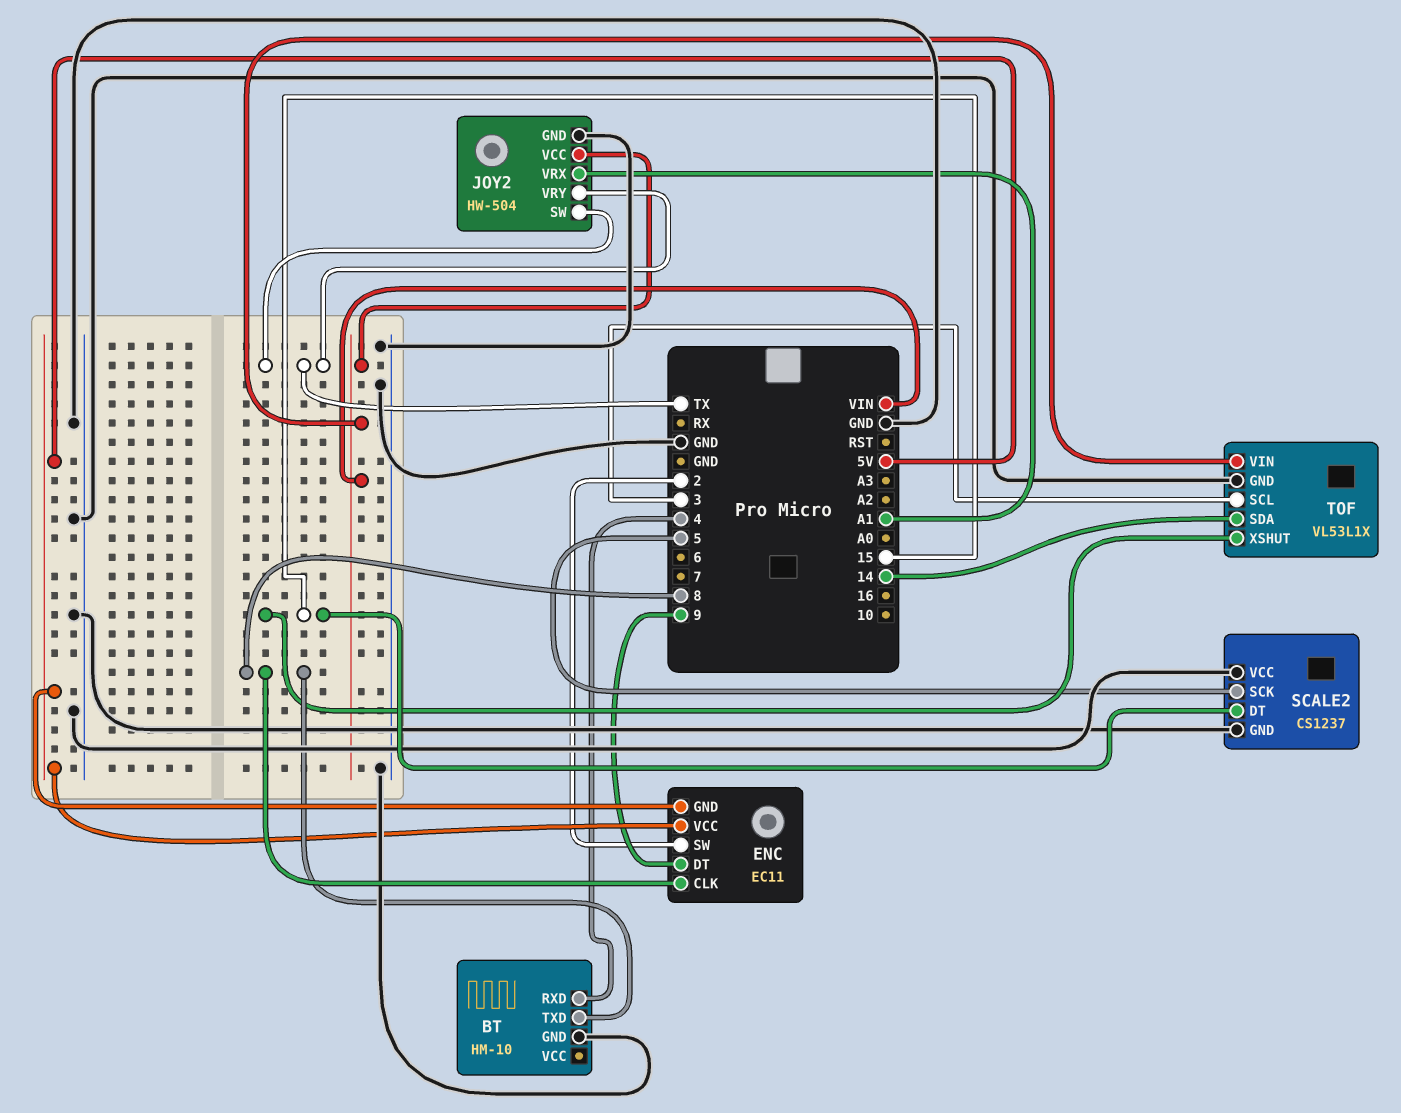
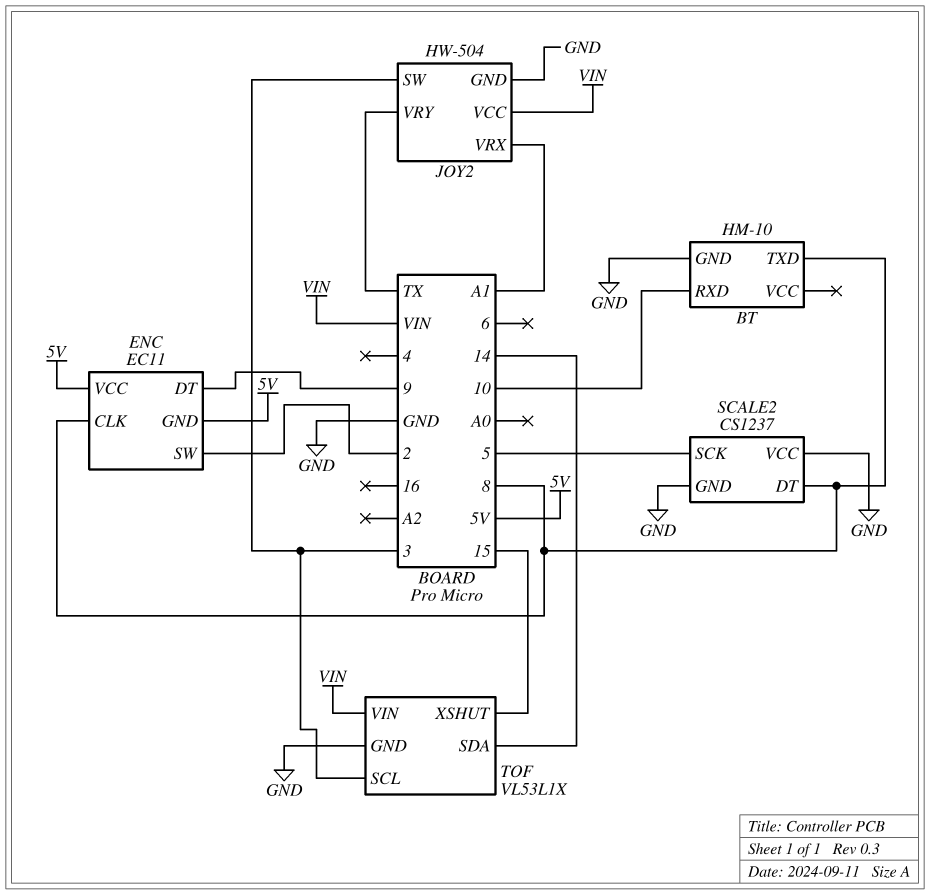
BT pin RXD: 4 -> 10
JOY2 pin SW: TX -> 3
SCALE2 pin DT: 15 -> 8

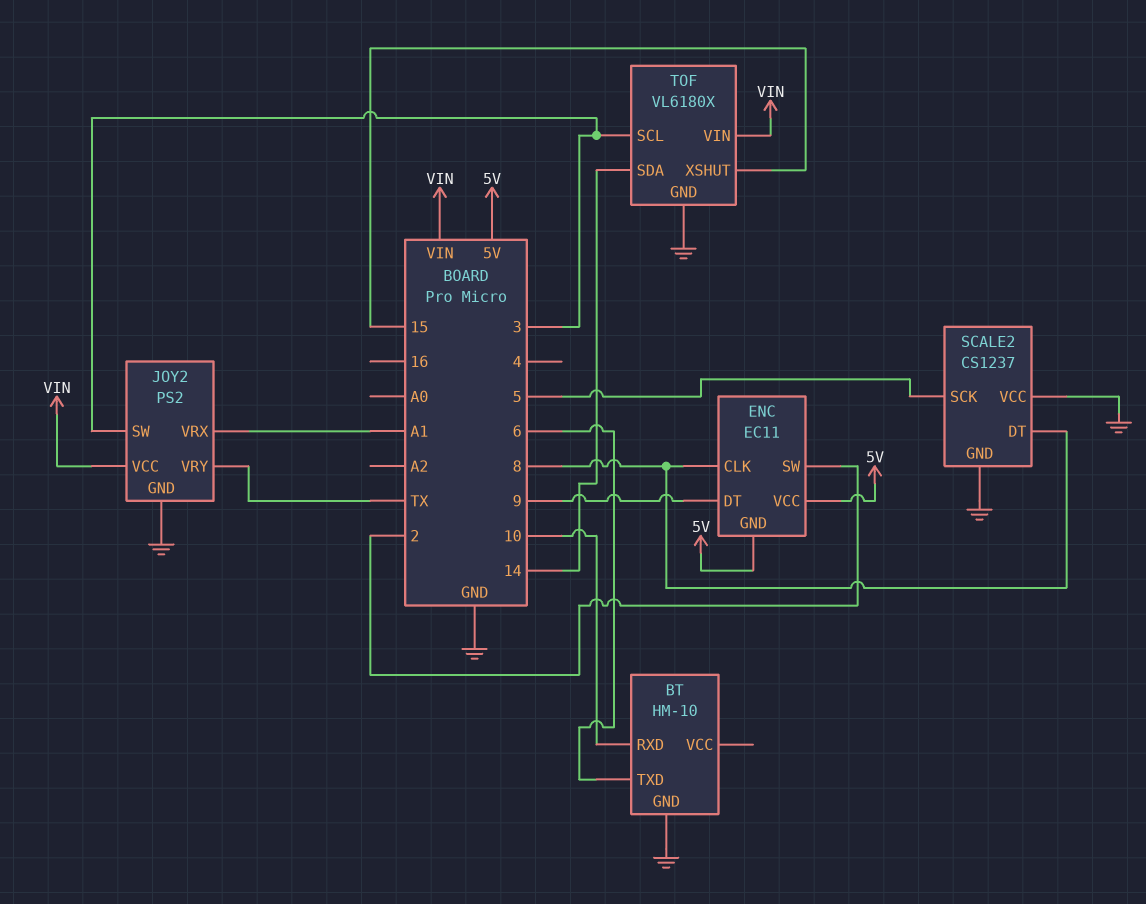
BT pin TXD: 8 -> 6
JOY2: HW-504 -> PS2
TOF: VL53L1X -> VL6180X

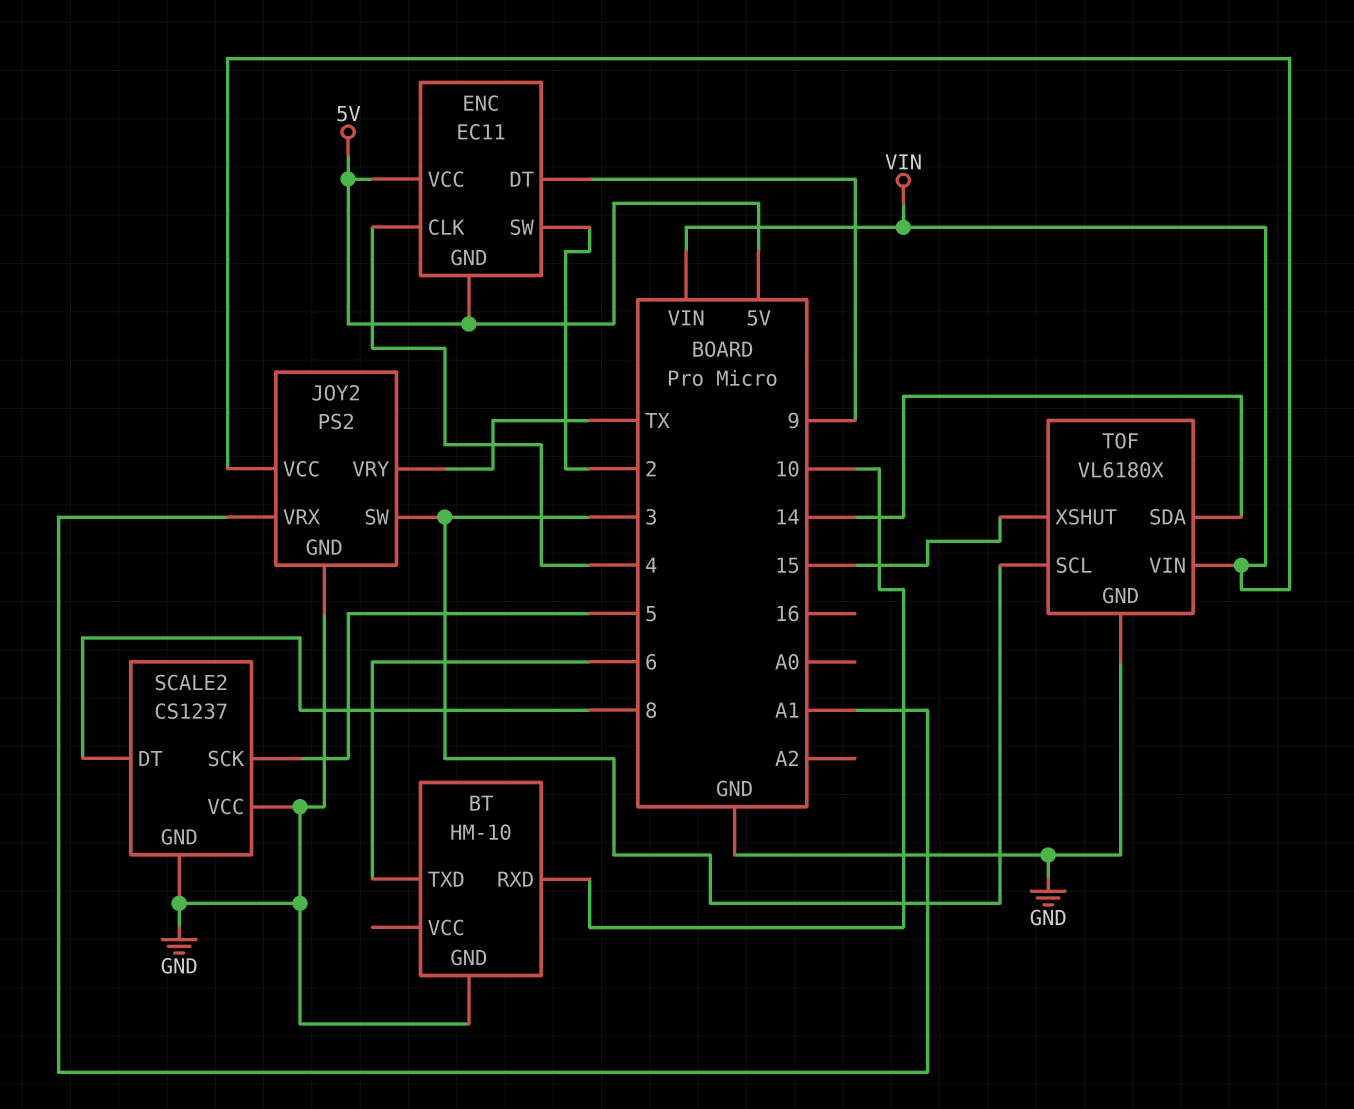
ENC pin CLK: 8 -> 4

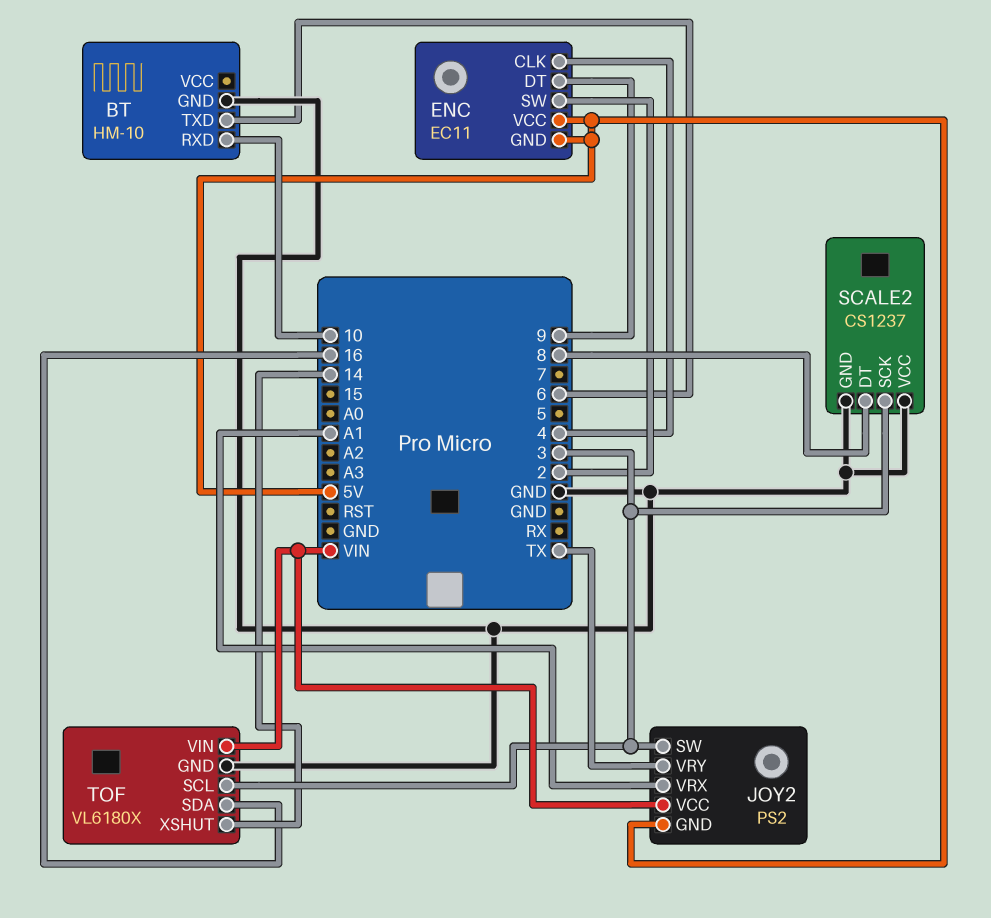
JOY2 pin GND: GND -> 5V
SCALE2 pin SCK: 5 -> 3
TOF pin SDA: 14 -> 16
TOF pin XSHUT: 15 -> 14

